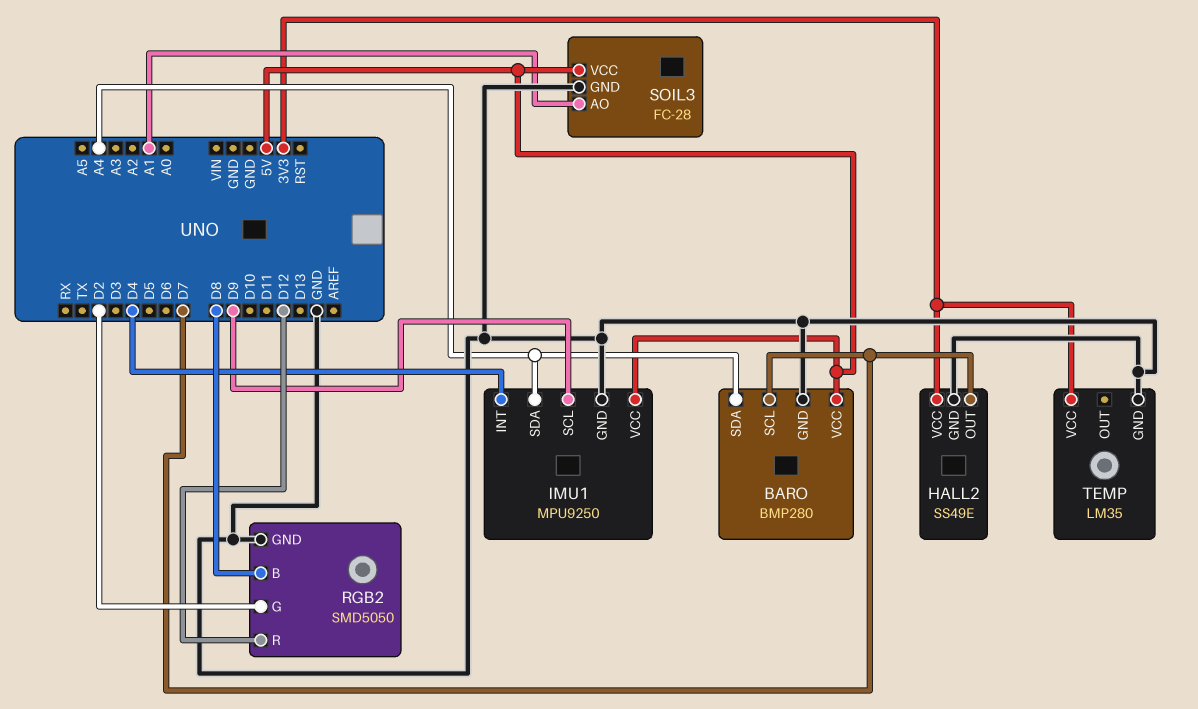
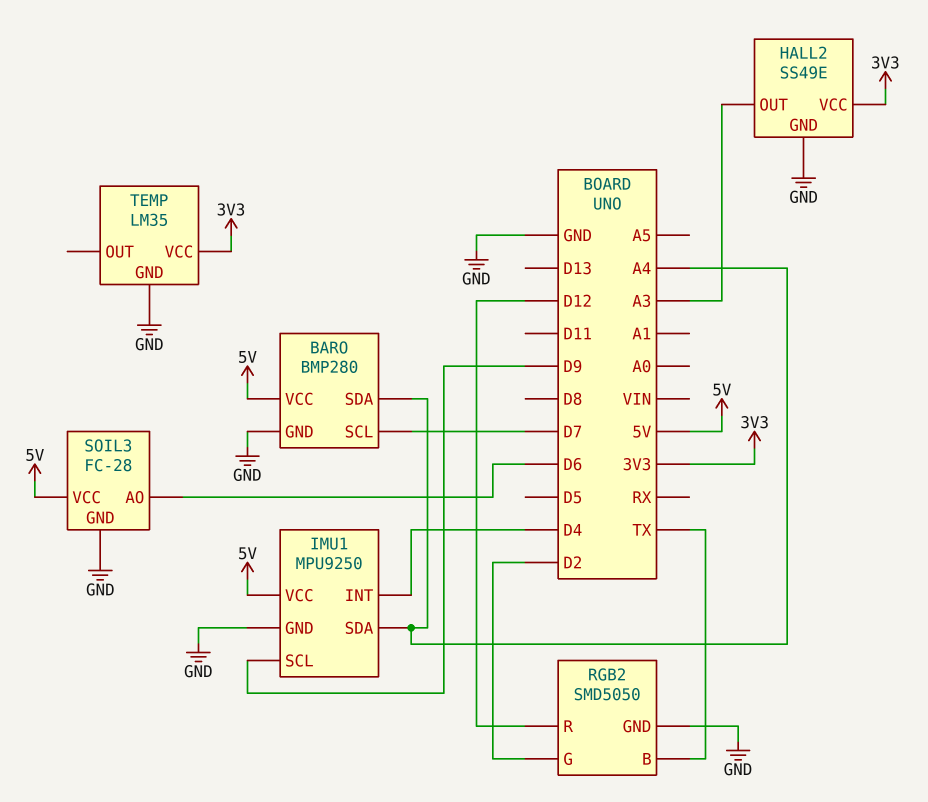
HALL2 pin OUT: D7 -> A3
RGB2 pin B: D8 -> TX
SOIL3 pin AO: A1 -> D6

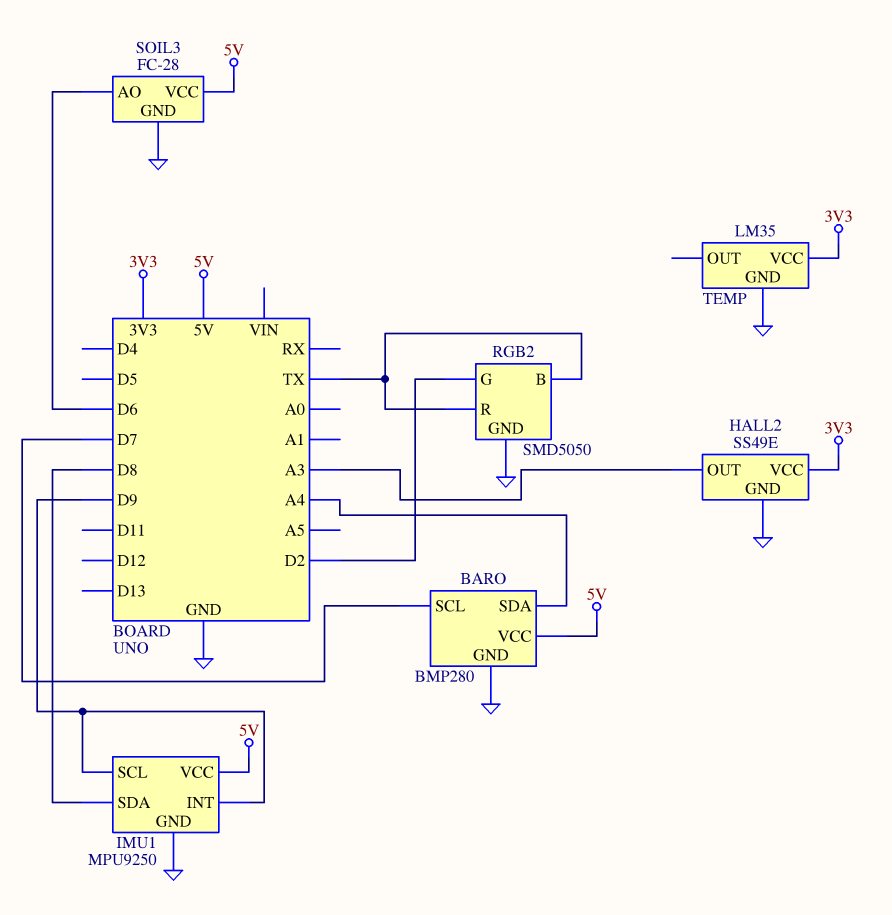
IMU1 pin INT: D4 -> D9
IMU1 pin SDA: A4 -> D8
RGB2 pin R: D12 -> TX

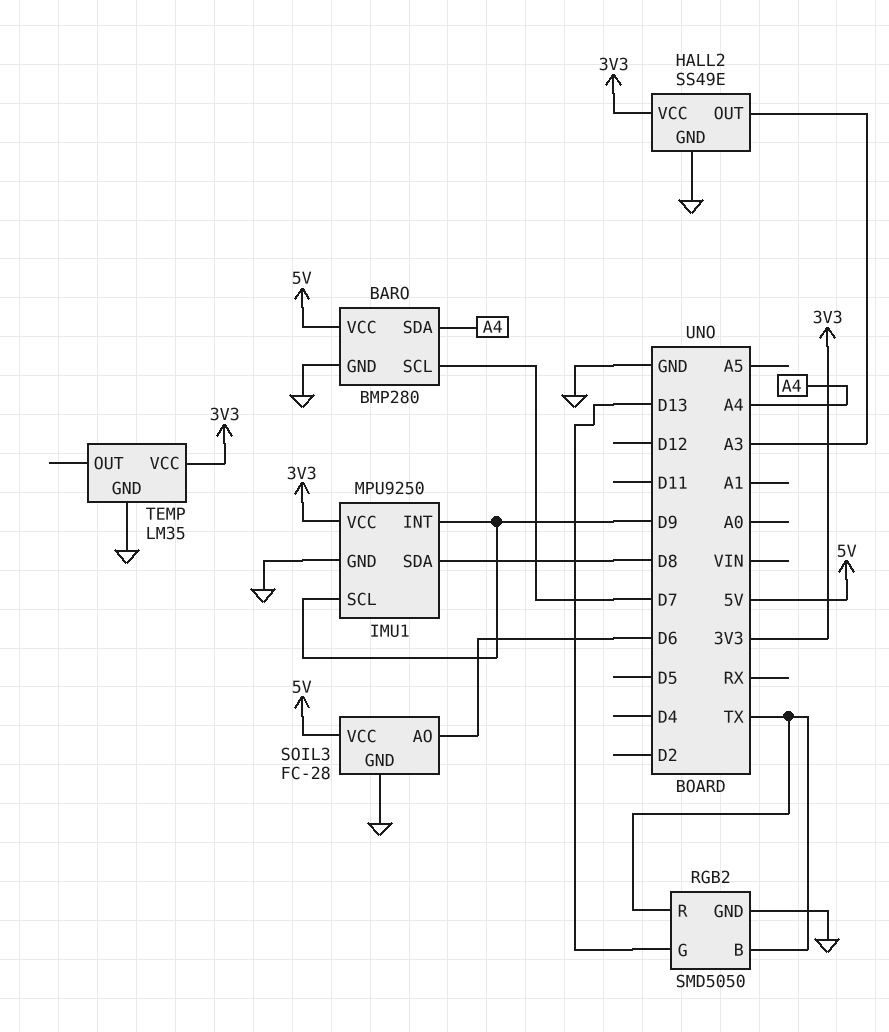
IMU1 pin VCC: 5V -> 3V3
RGB2 pin G: D2 -> D13

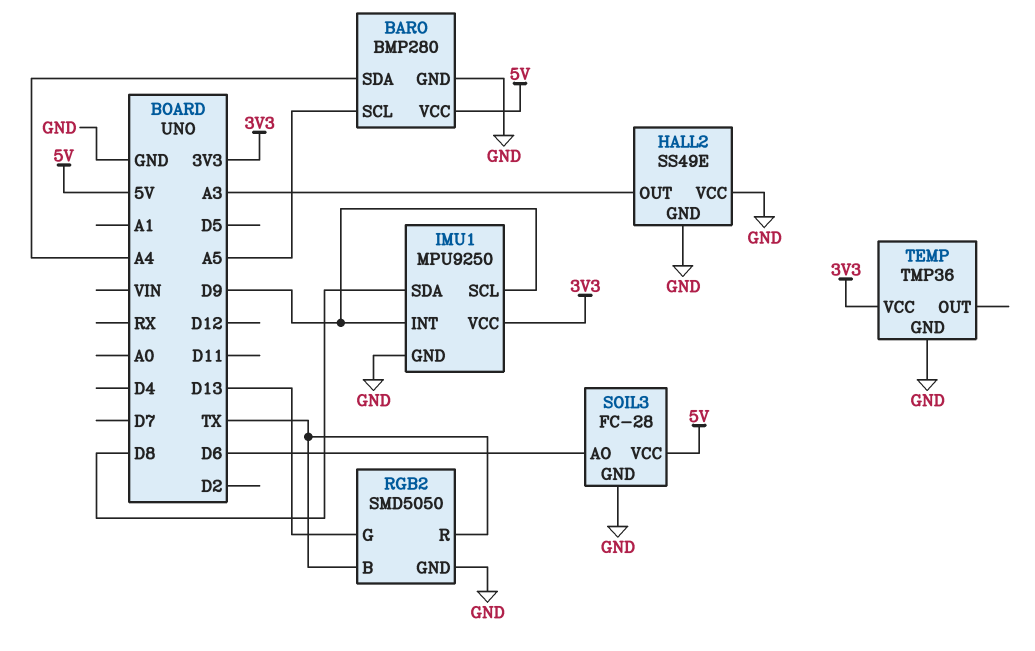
BARO pin SCL: D7 -> A5
HALL2 pin VCC: 3V3 -> GND
TEMP: LM35 -> TMP36

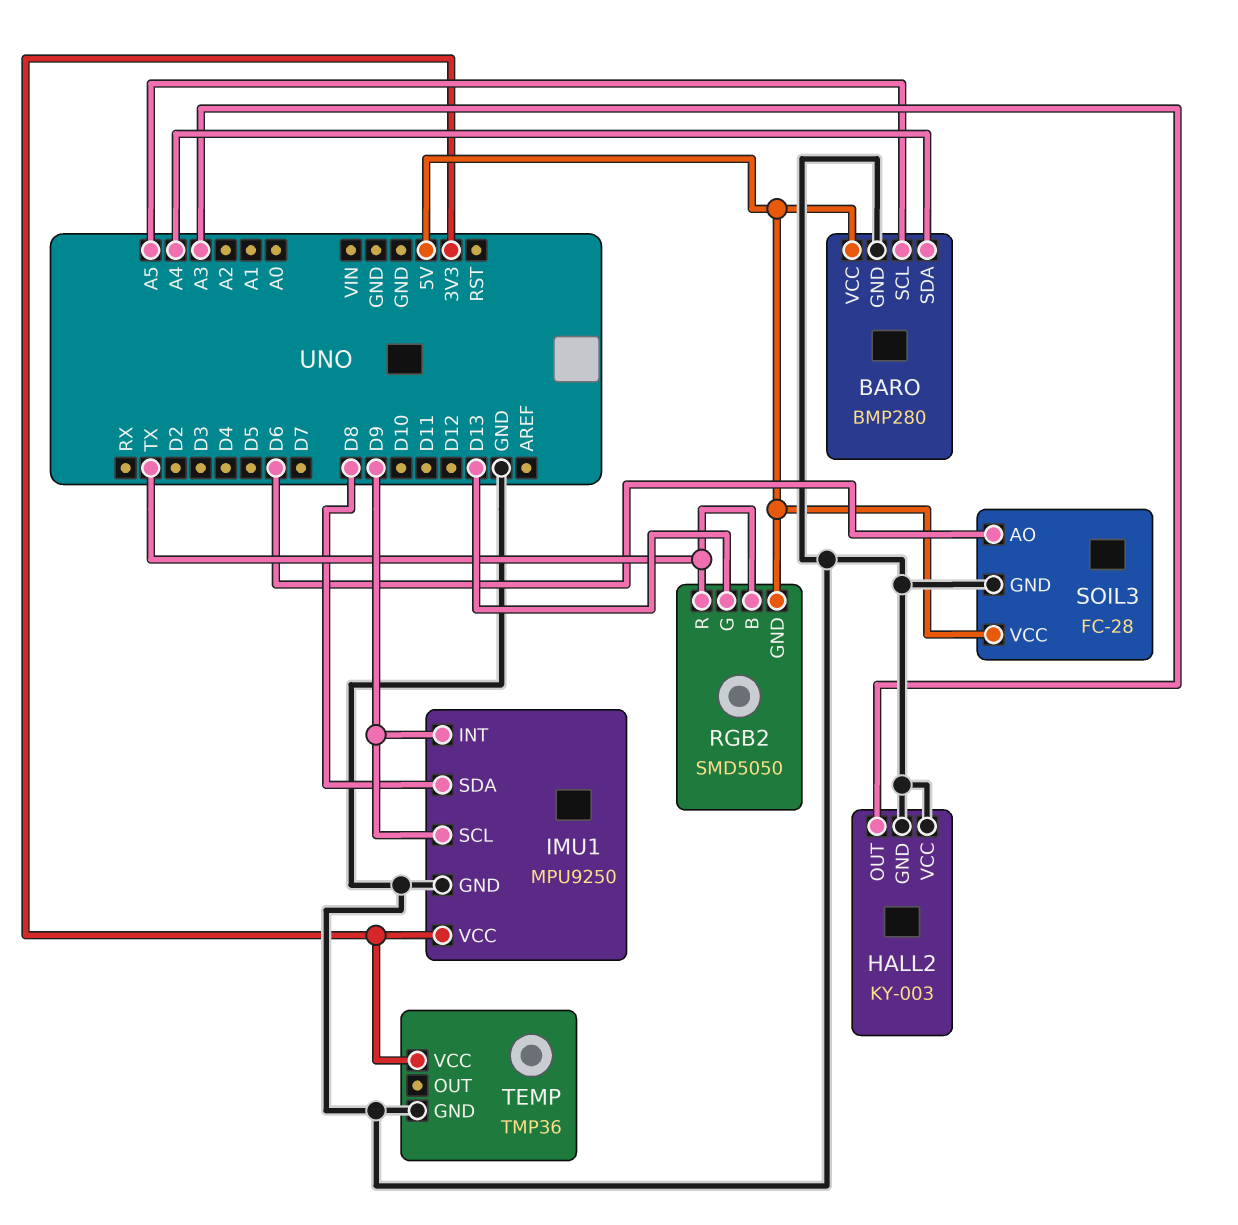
HALL2: SS49E -> KY-003
RGB2 pin GND: GND -> 5V

